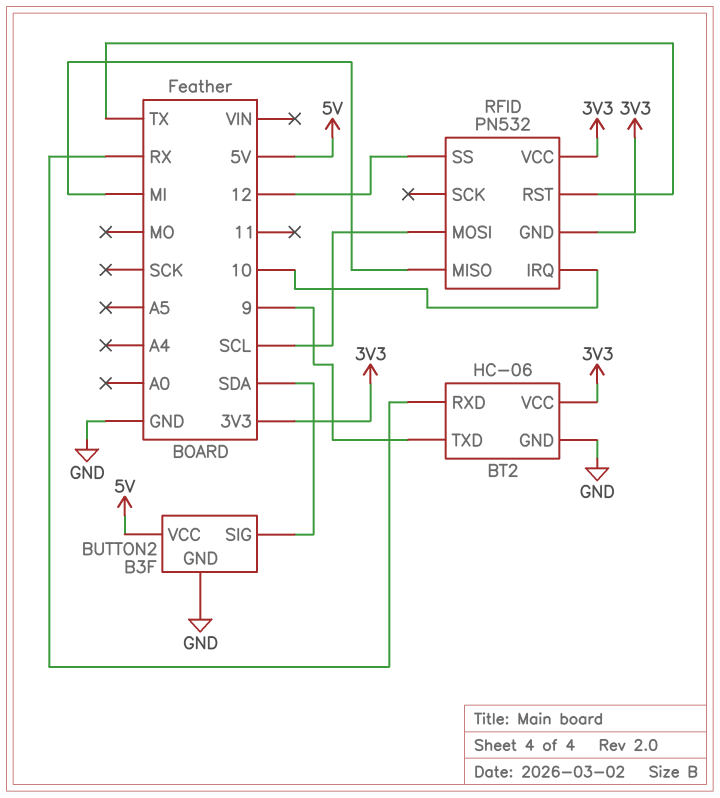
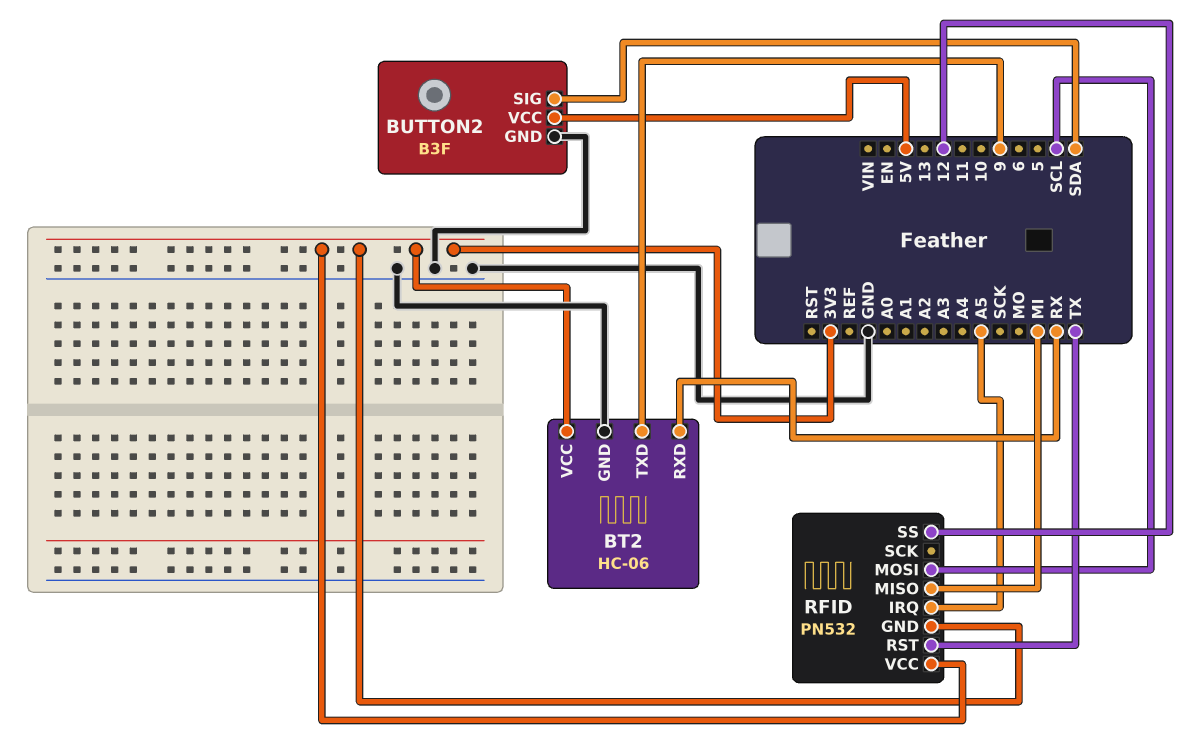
RFID pin IRQ: 10 -> A5

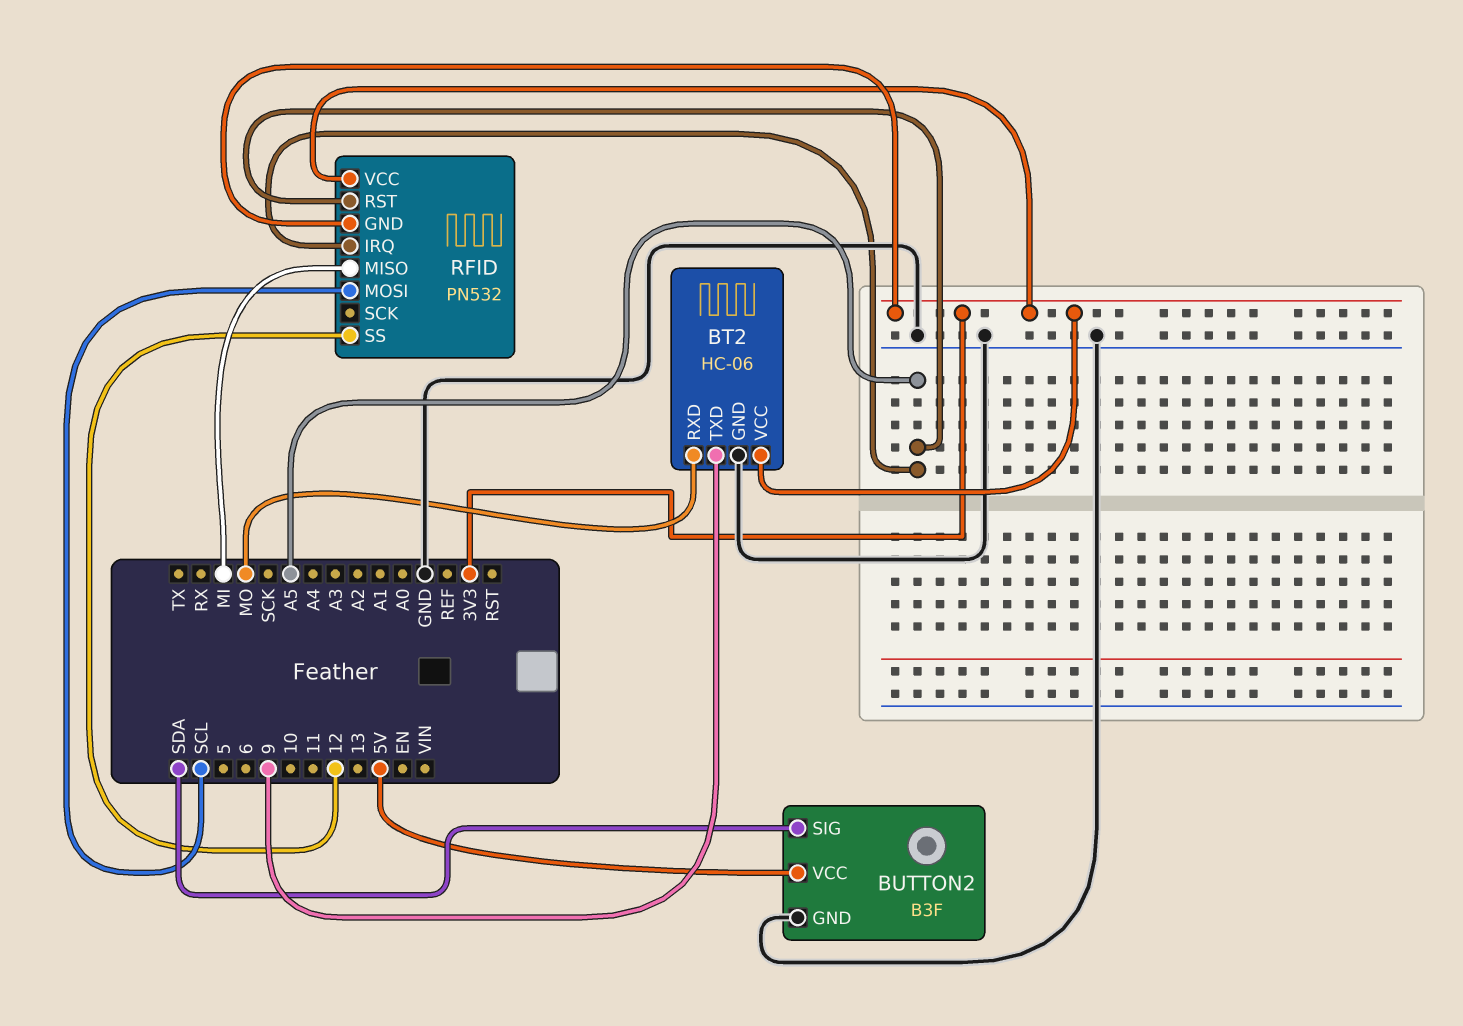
BT2 pin RXD: RX -> MO
RFID pin RST: TX -> A5

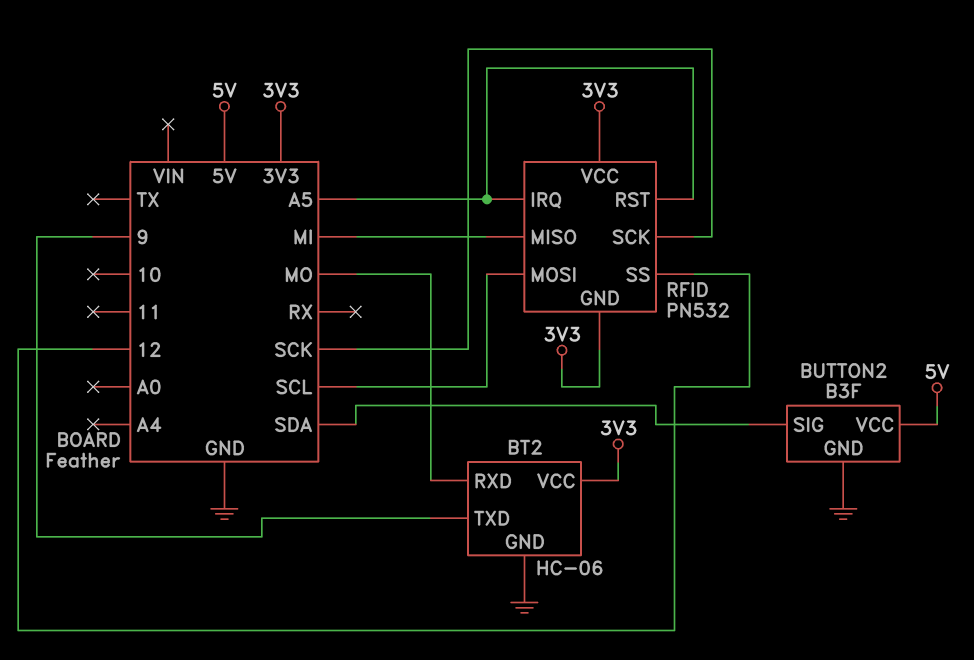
RFID pin SCK: none -> SCK

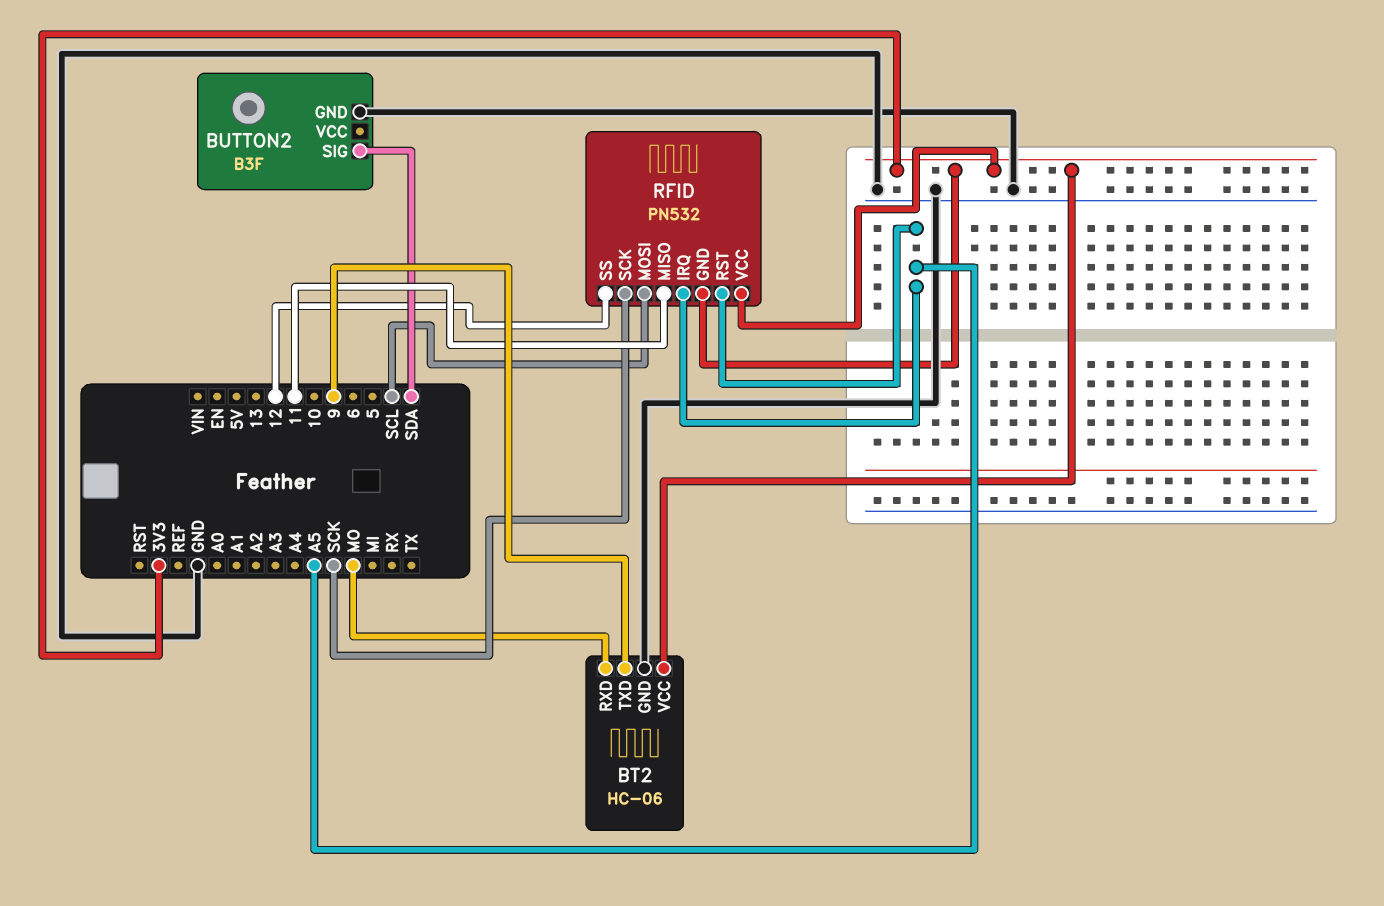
BUTTON2 pin VCC: 5V -> none
RFID pin MISO: MI -> 11

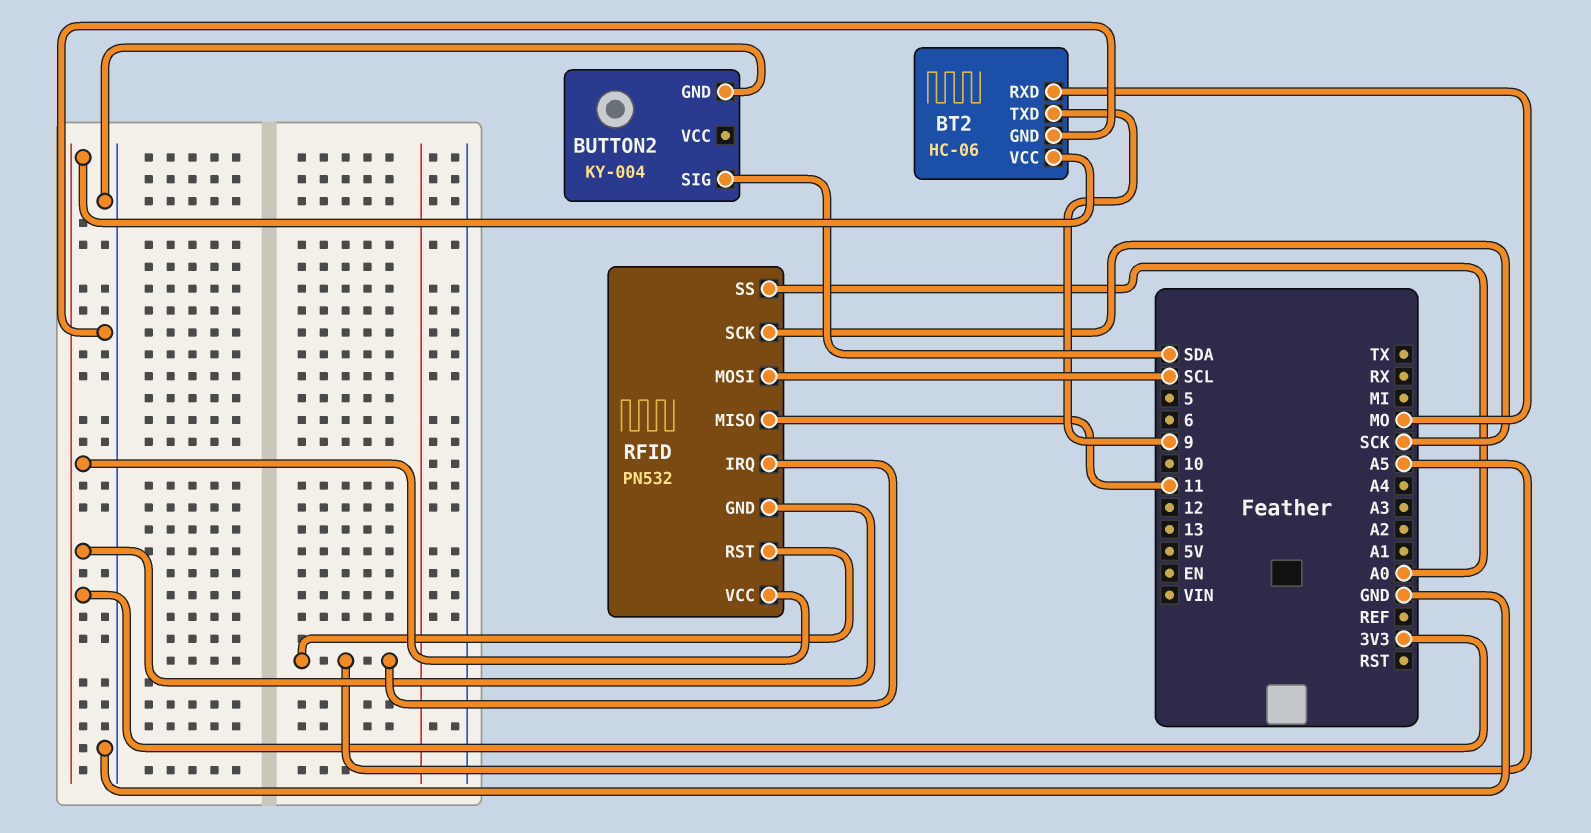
BUTTON2: B3F -> KY-004
RFID pin SS: 12 -> A0

